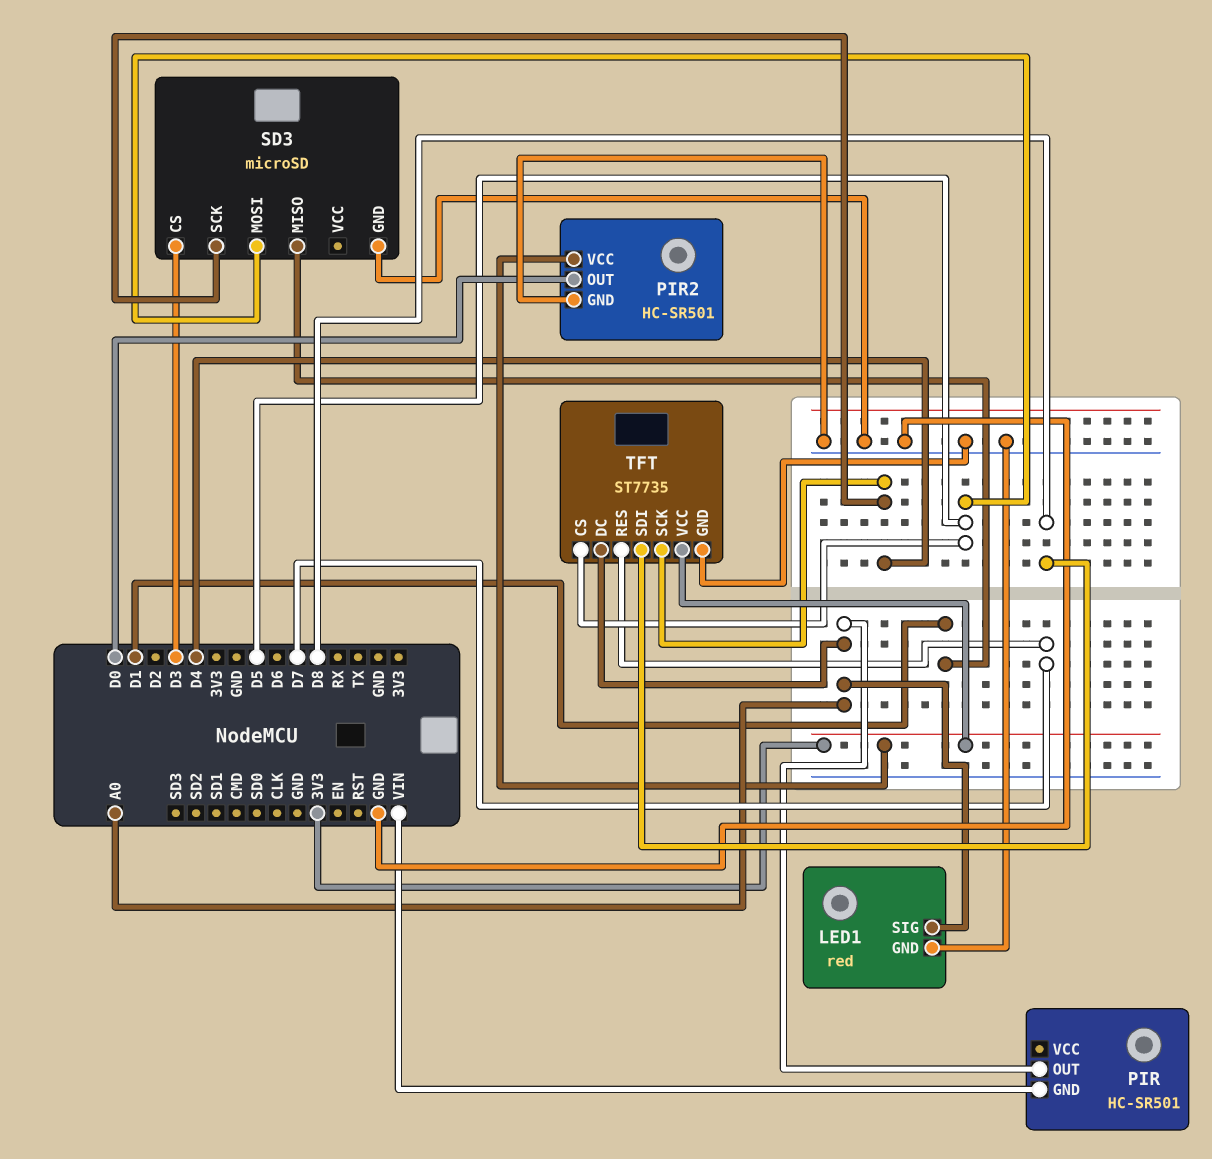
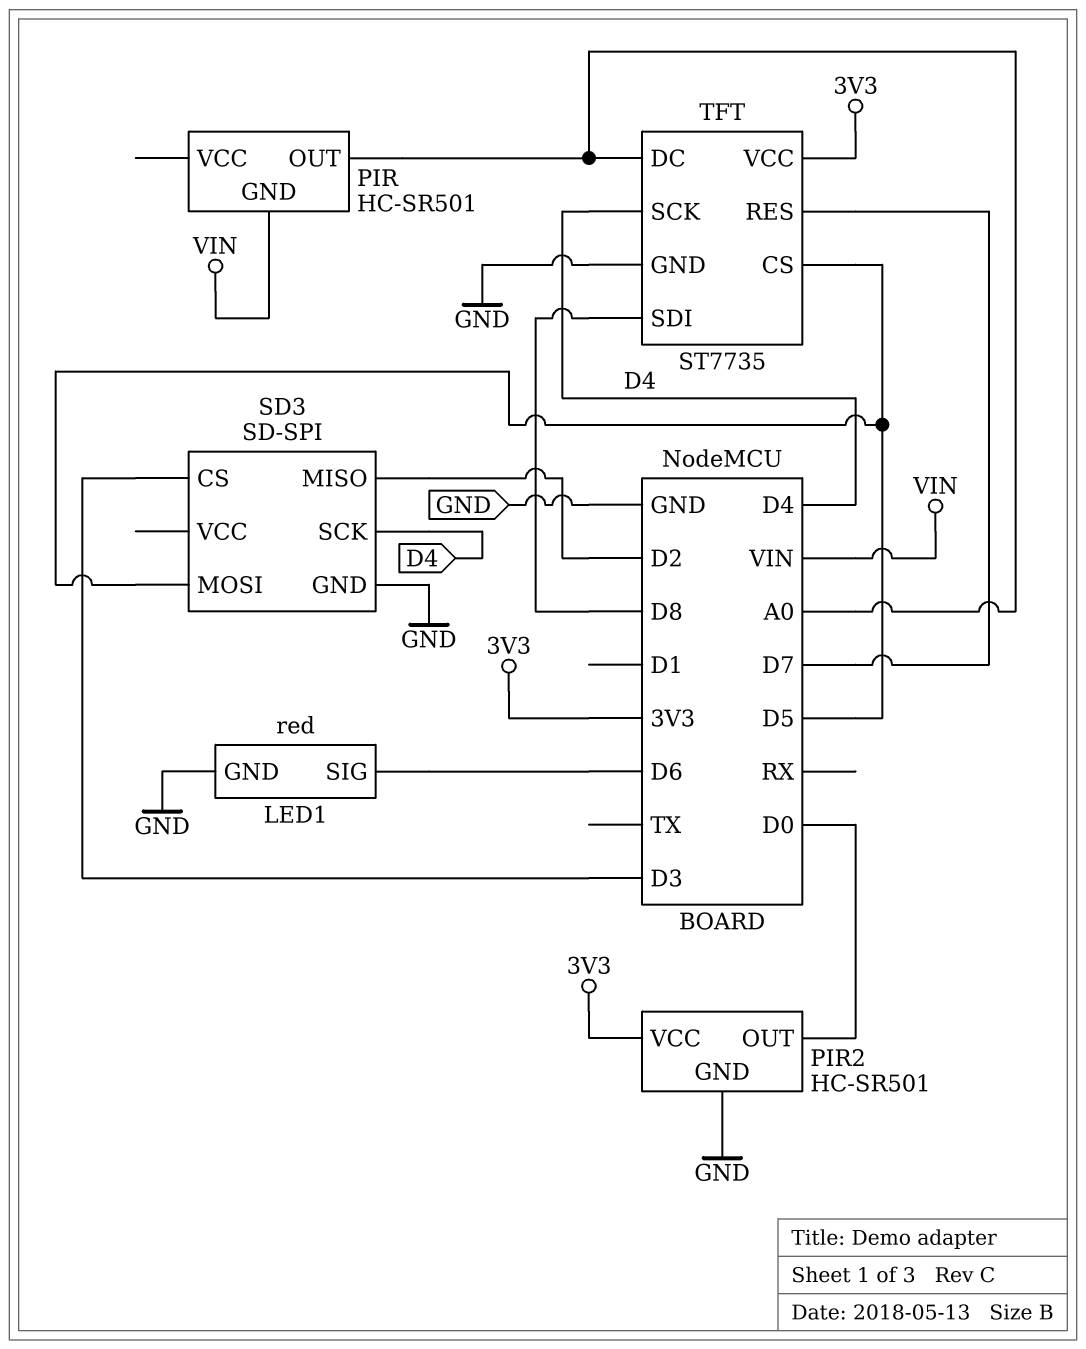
LED1 pin SIG: A0 -> D6
SD3: microSD -> SD-SPI
SD3 pin MISO: D1 -> D2

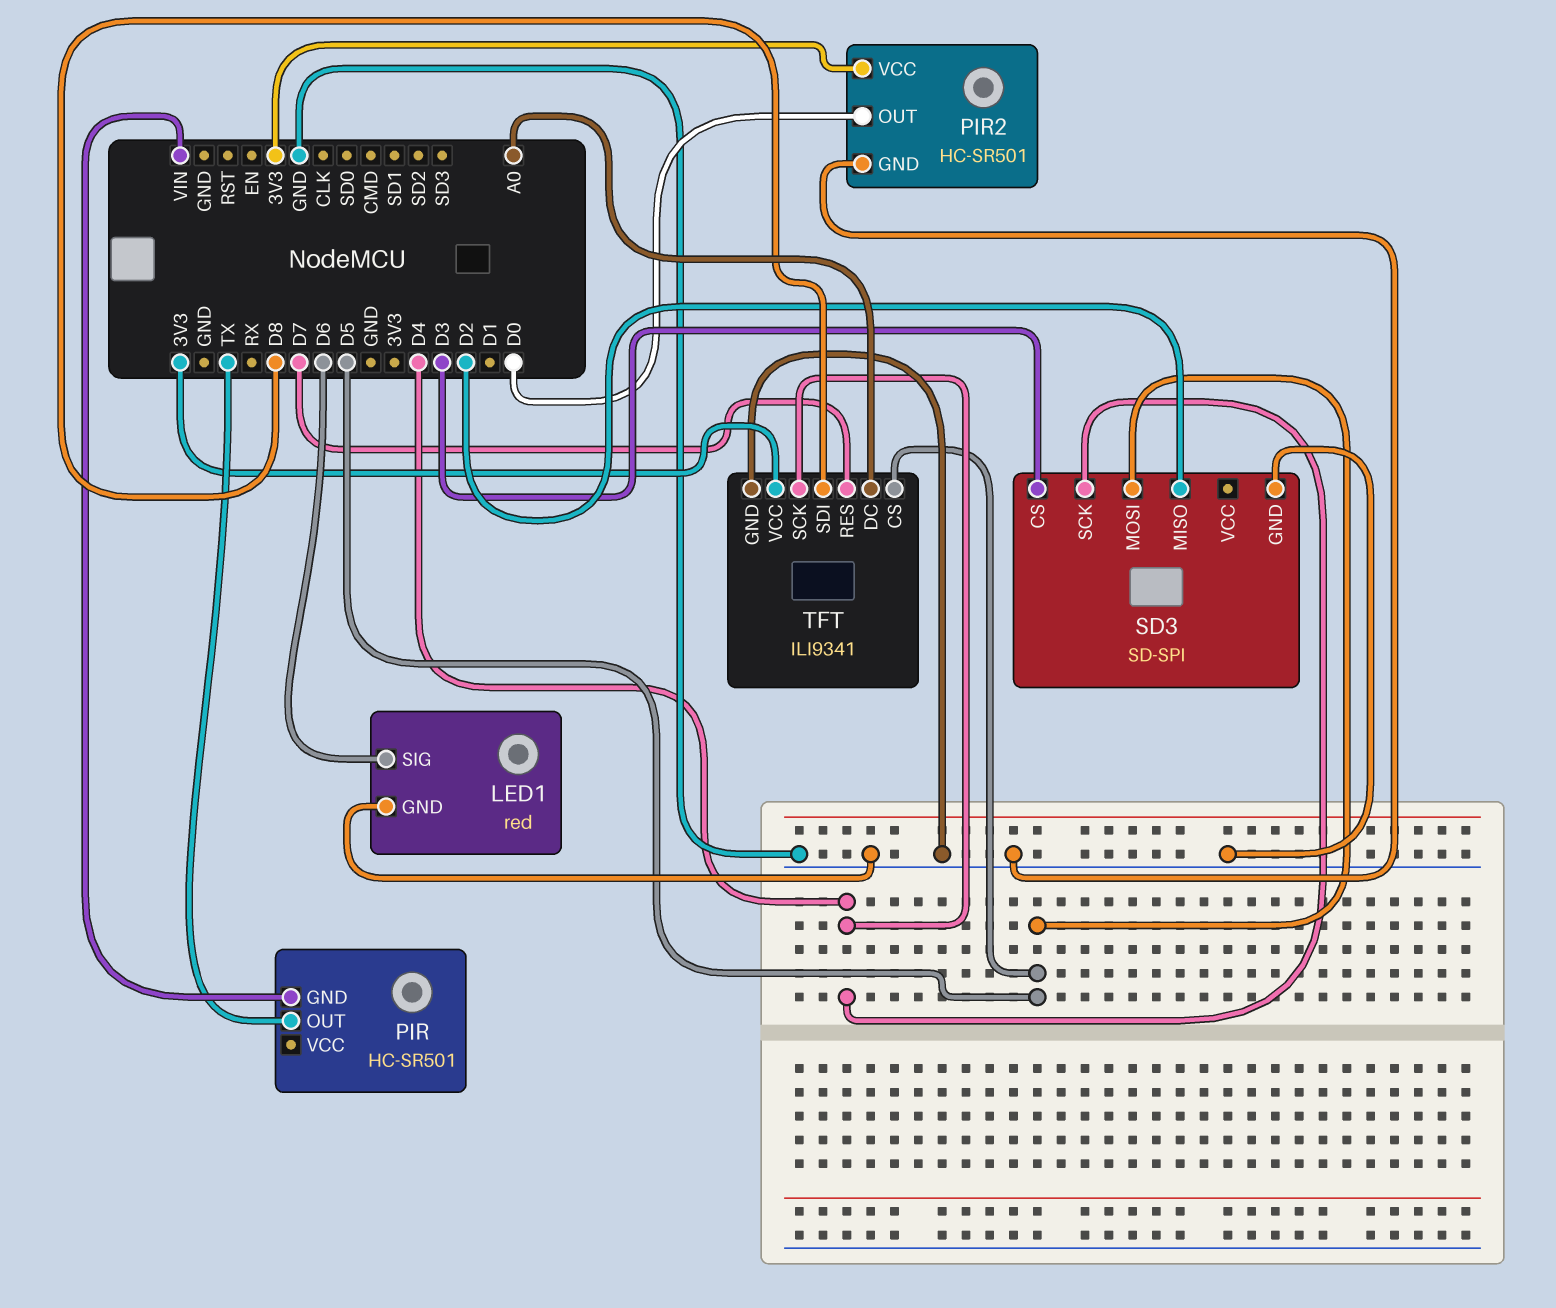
PIR pin OUT: A0 -> TX
TFT: ST7735 -> ILI9341

